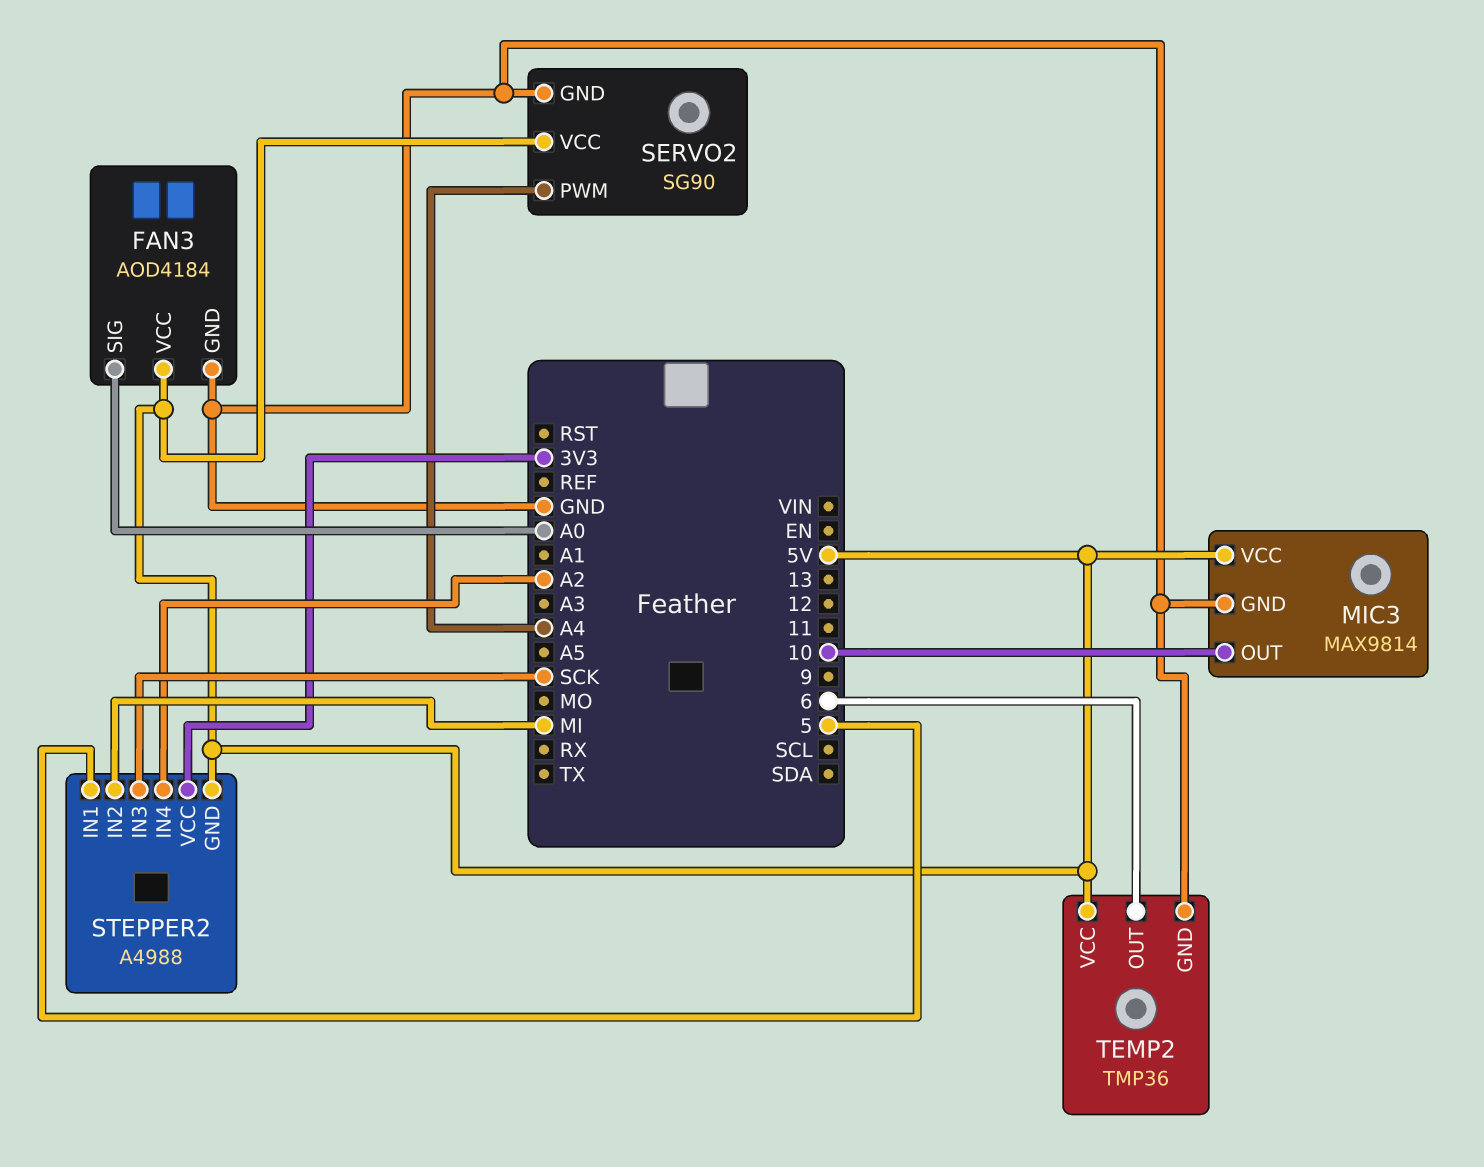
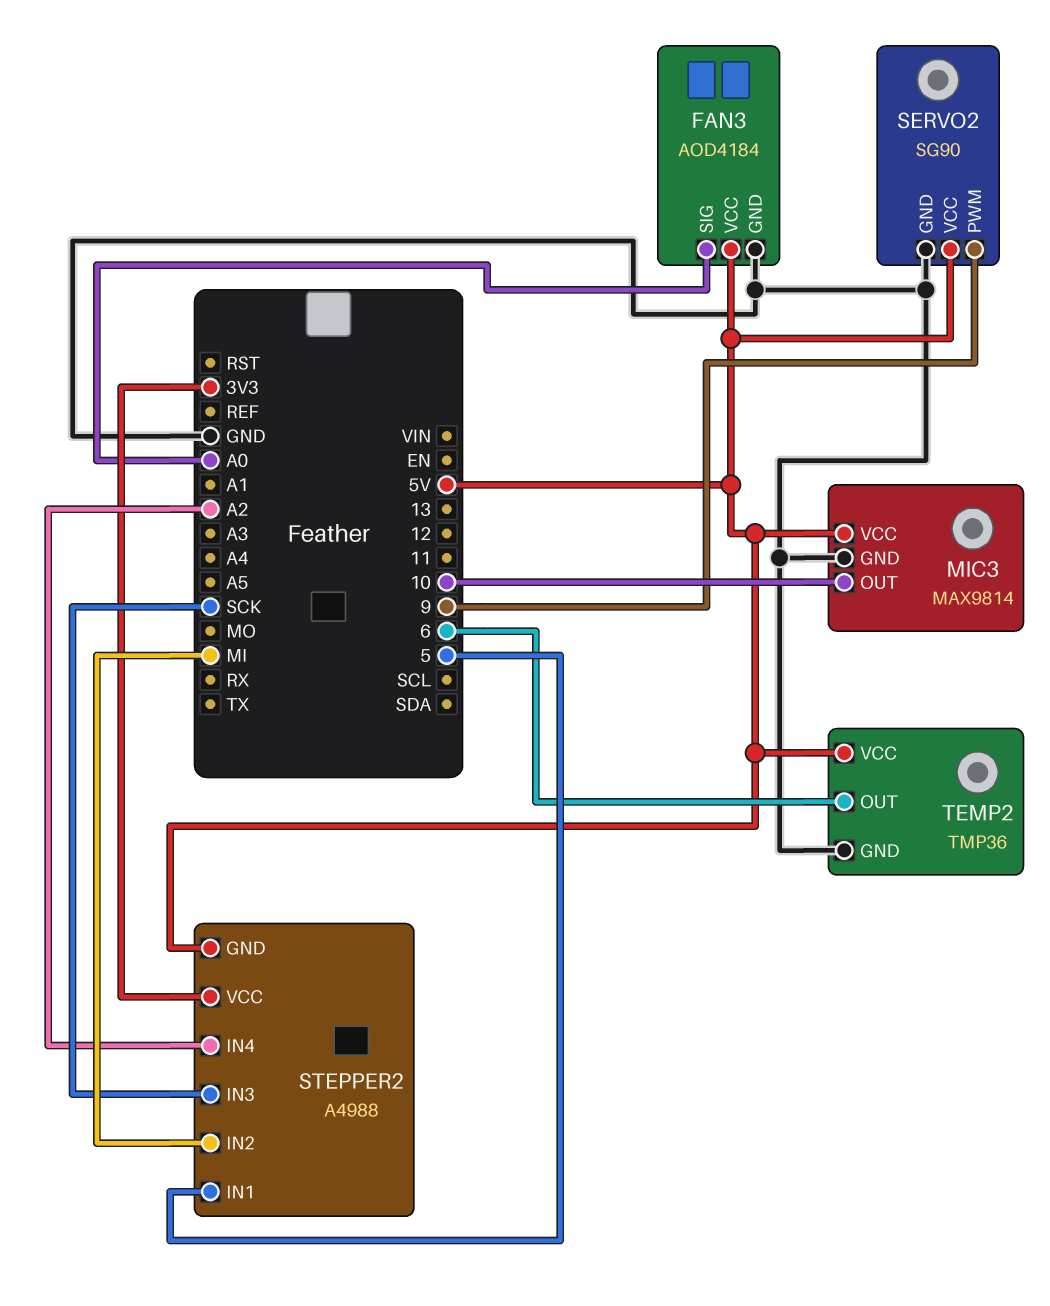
SERVO2 pin PWM: A4 -> 9

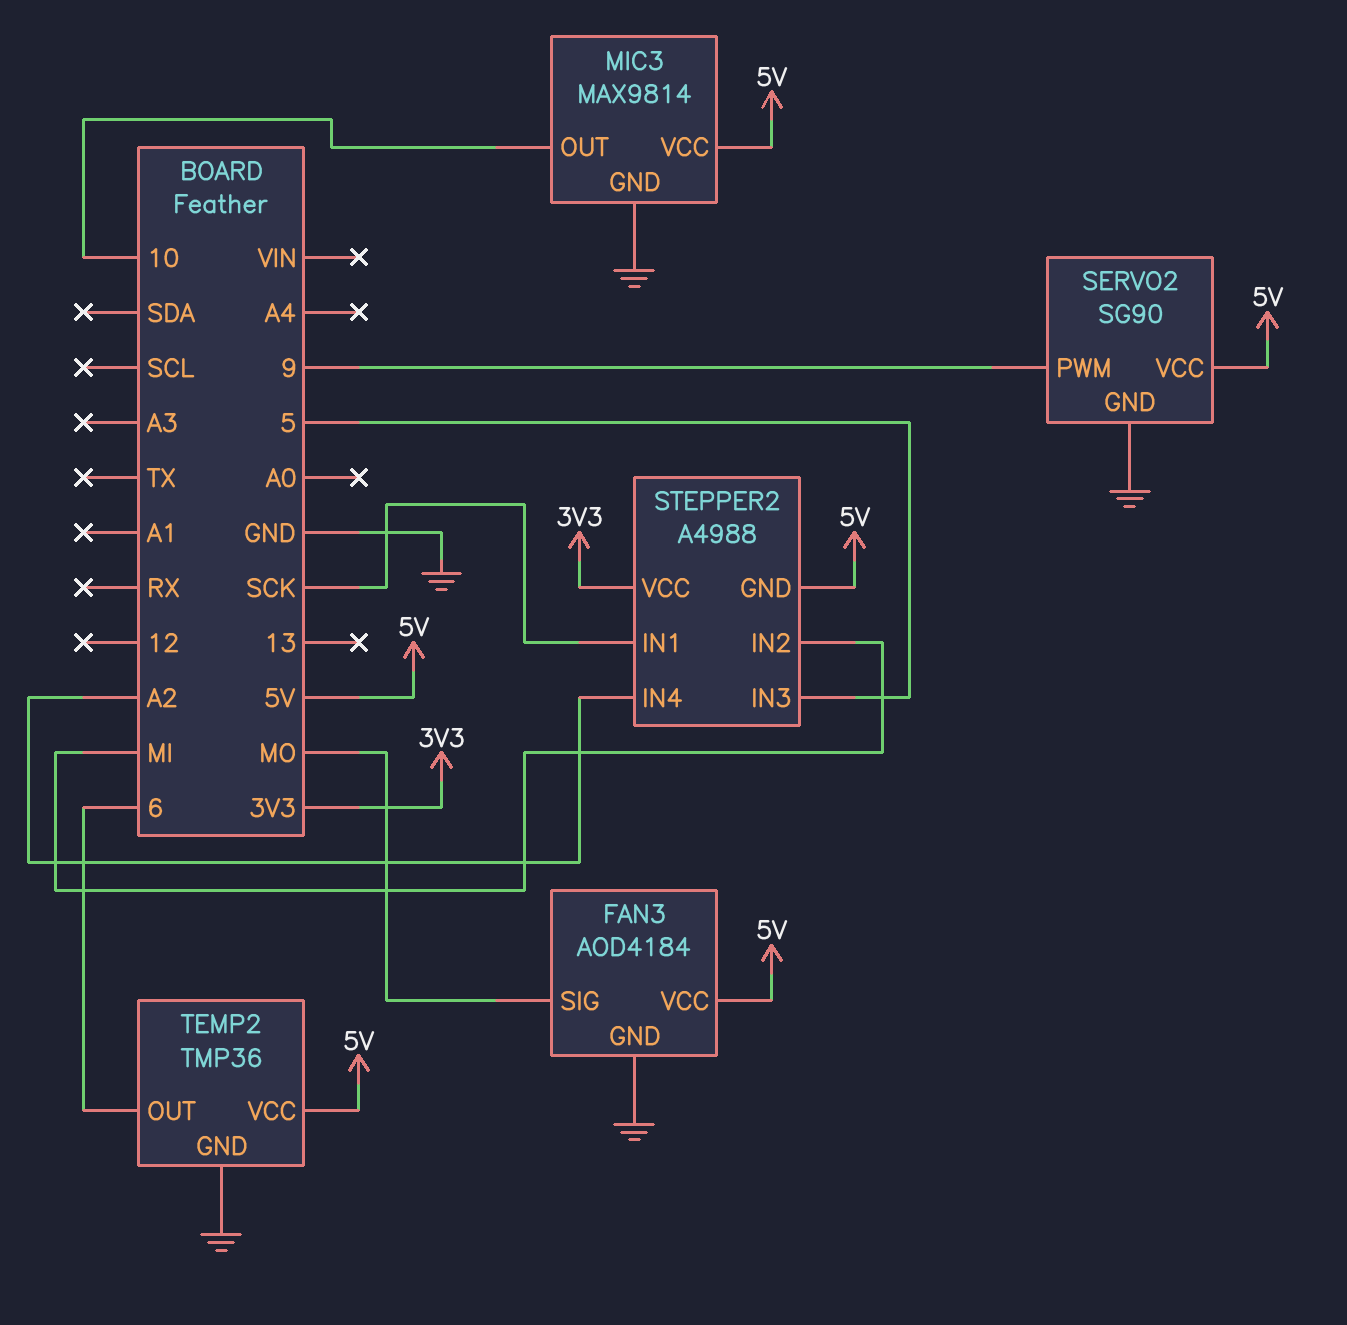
FAN3 pin SIG: A0 -> MO
STEPPER2 pin IN1: 5 -> SCK
STEPPER2 pin IN3: SCK -> 5

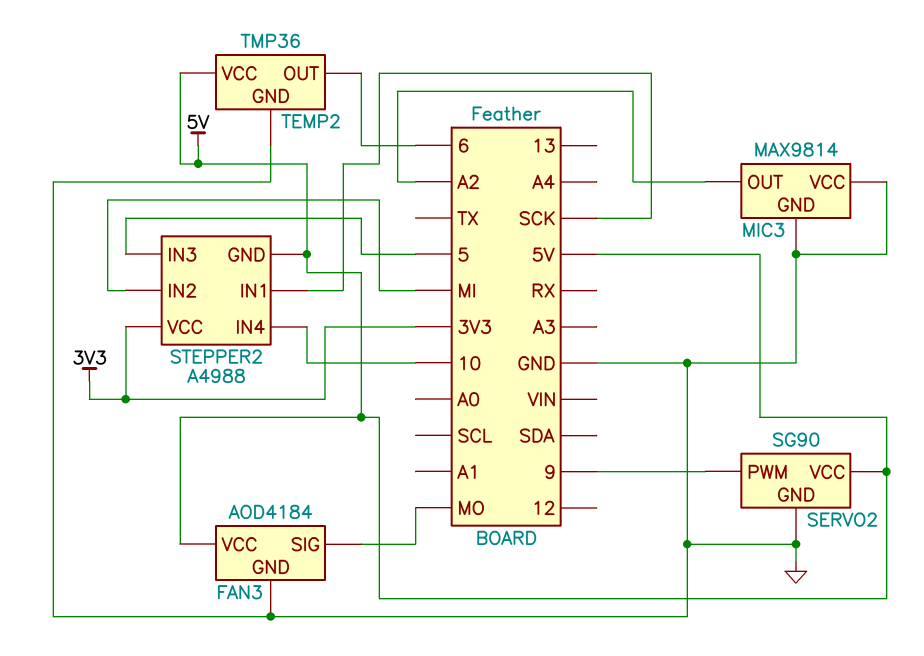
MIC3 pin OUT: 10 -> A2
MIC3 pin VCC: 5V -> GND
STEPPER2 pin IN4: A2 -> 10

